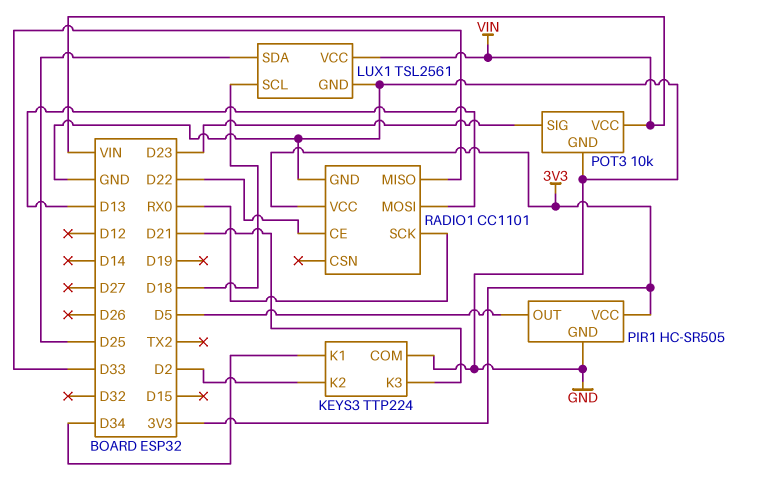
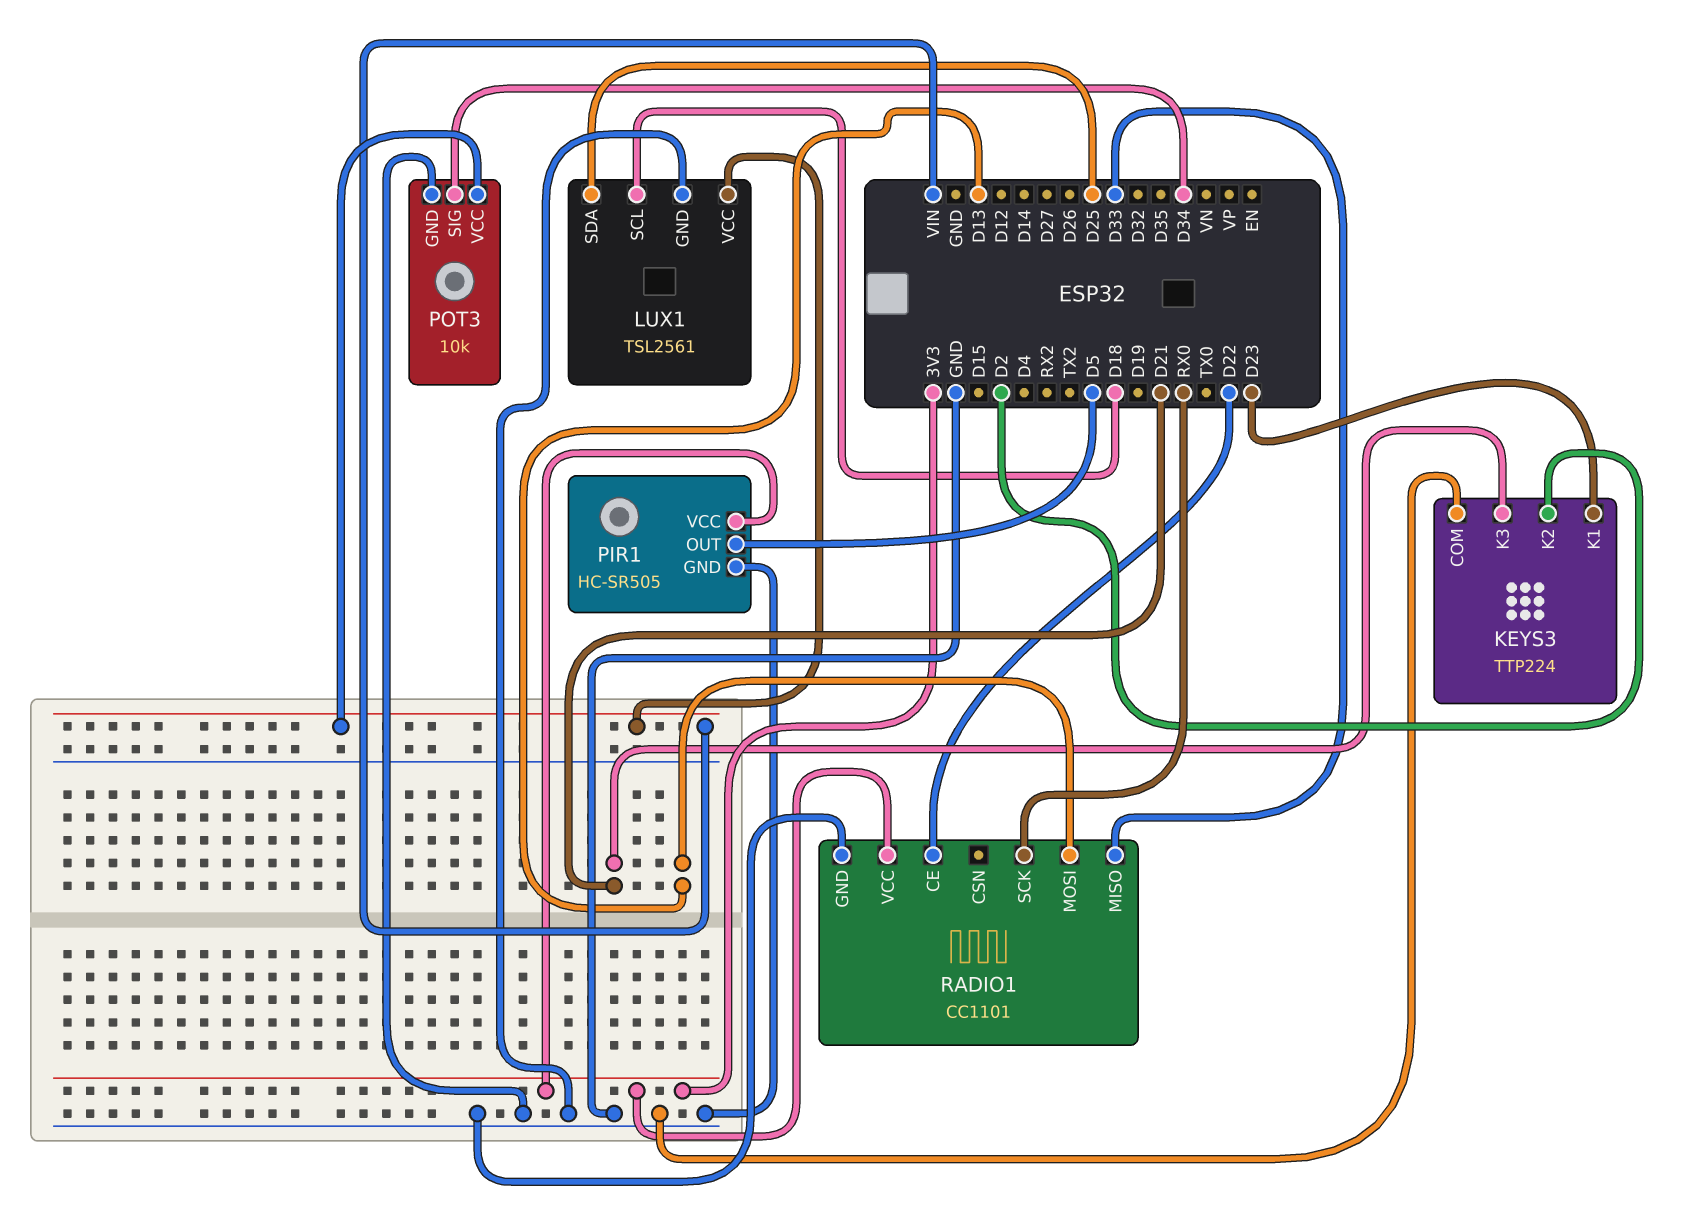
KEYS3 pin K1: D34 -> D23
POT3 pin SIG: D23 -> D34

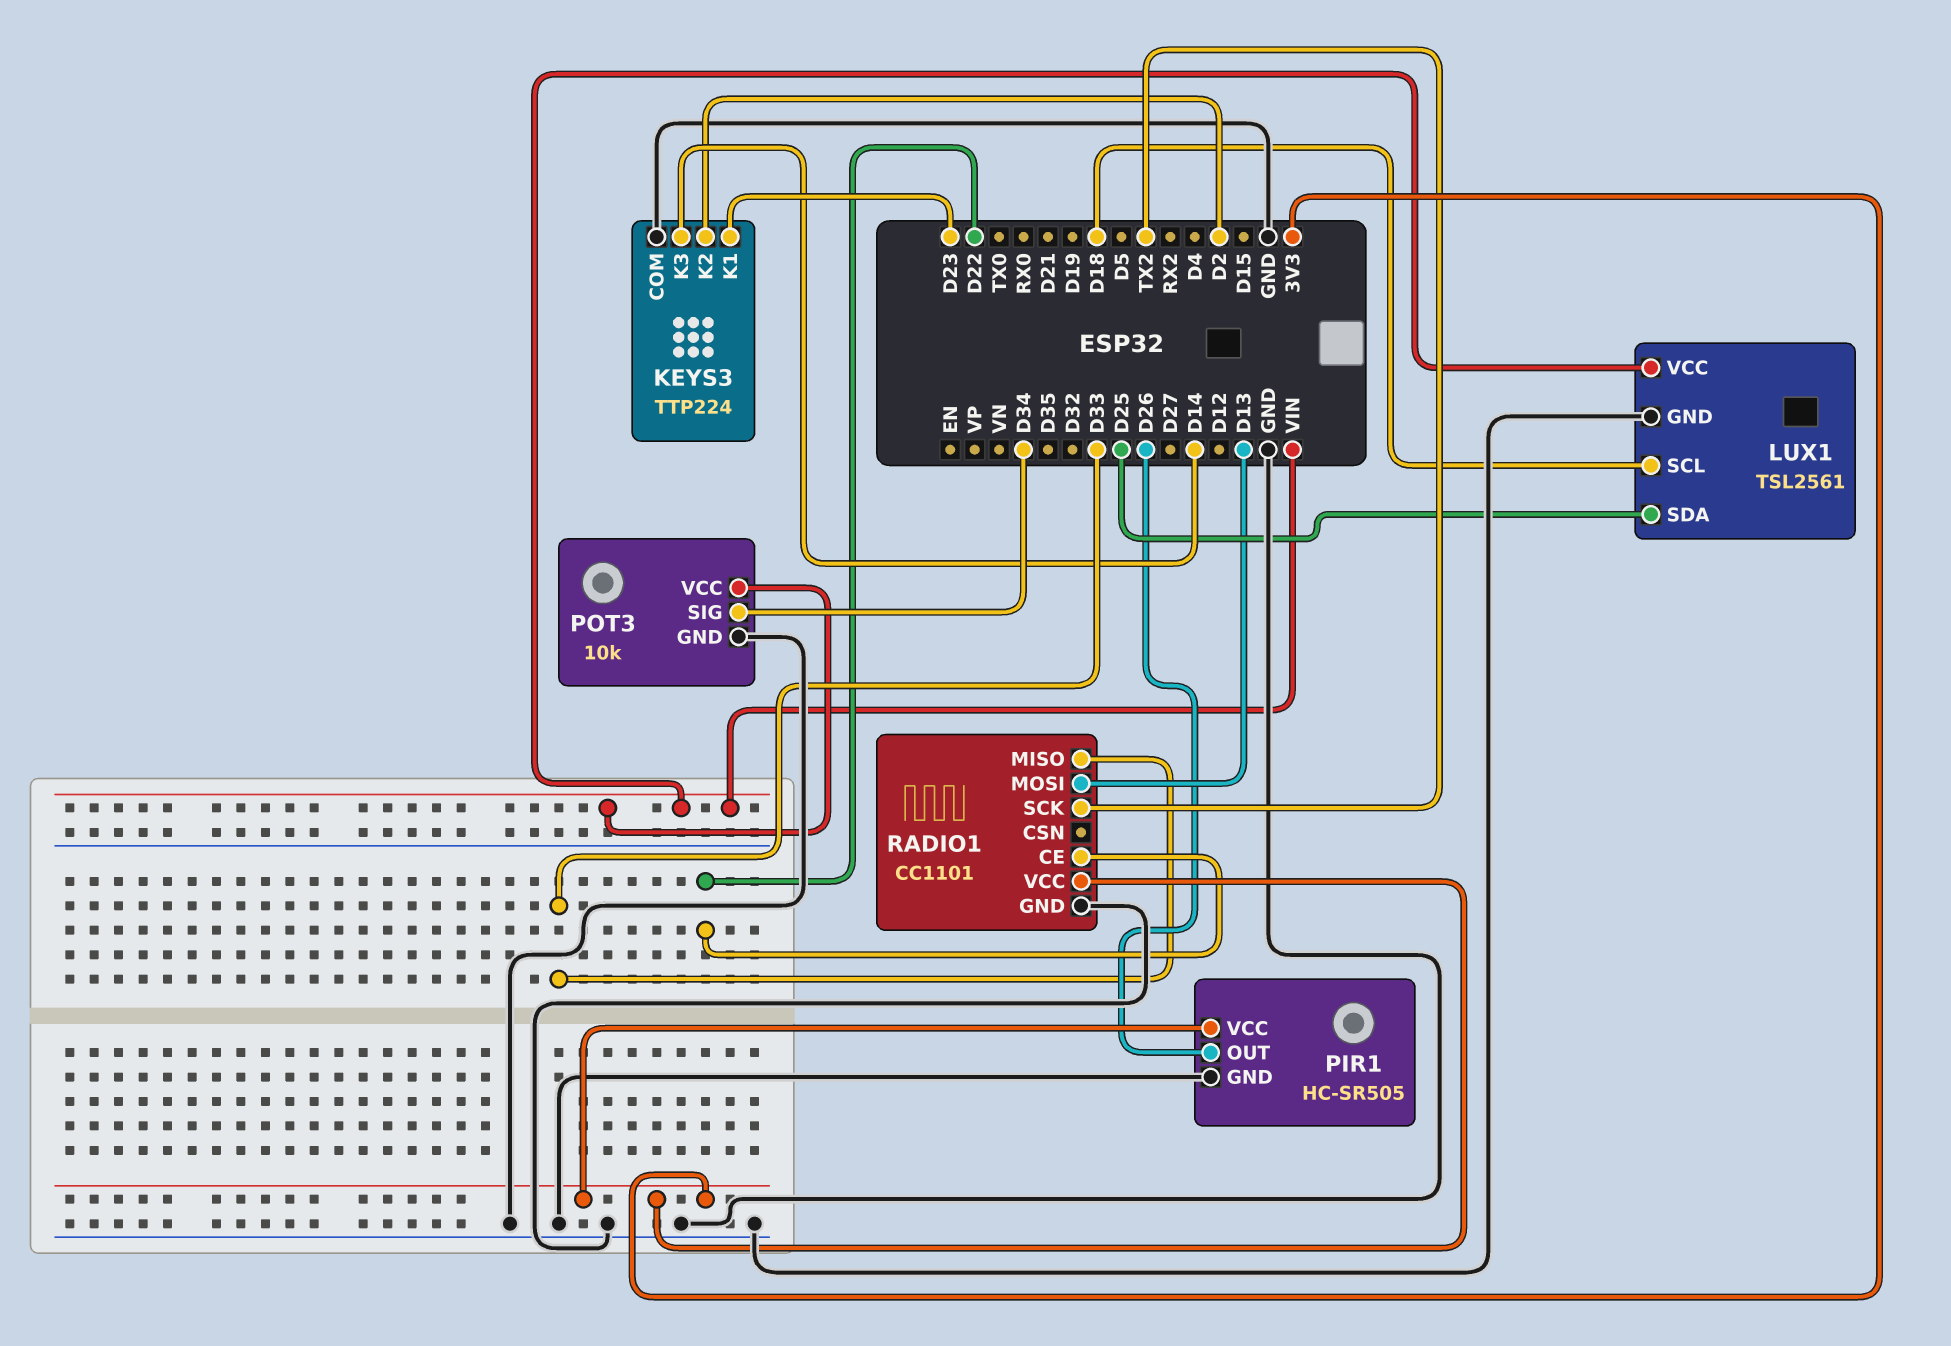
KEYS3 pin K3: D21 -> D14
PIR1 pin OUT: D5 -> D26
RADIO1 pin SCK: RX0 -> TX2

